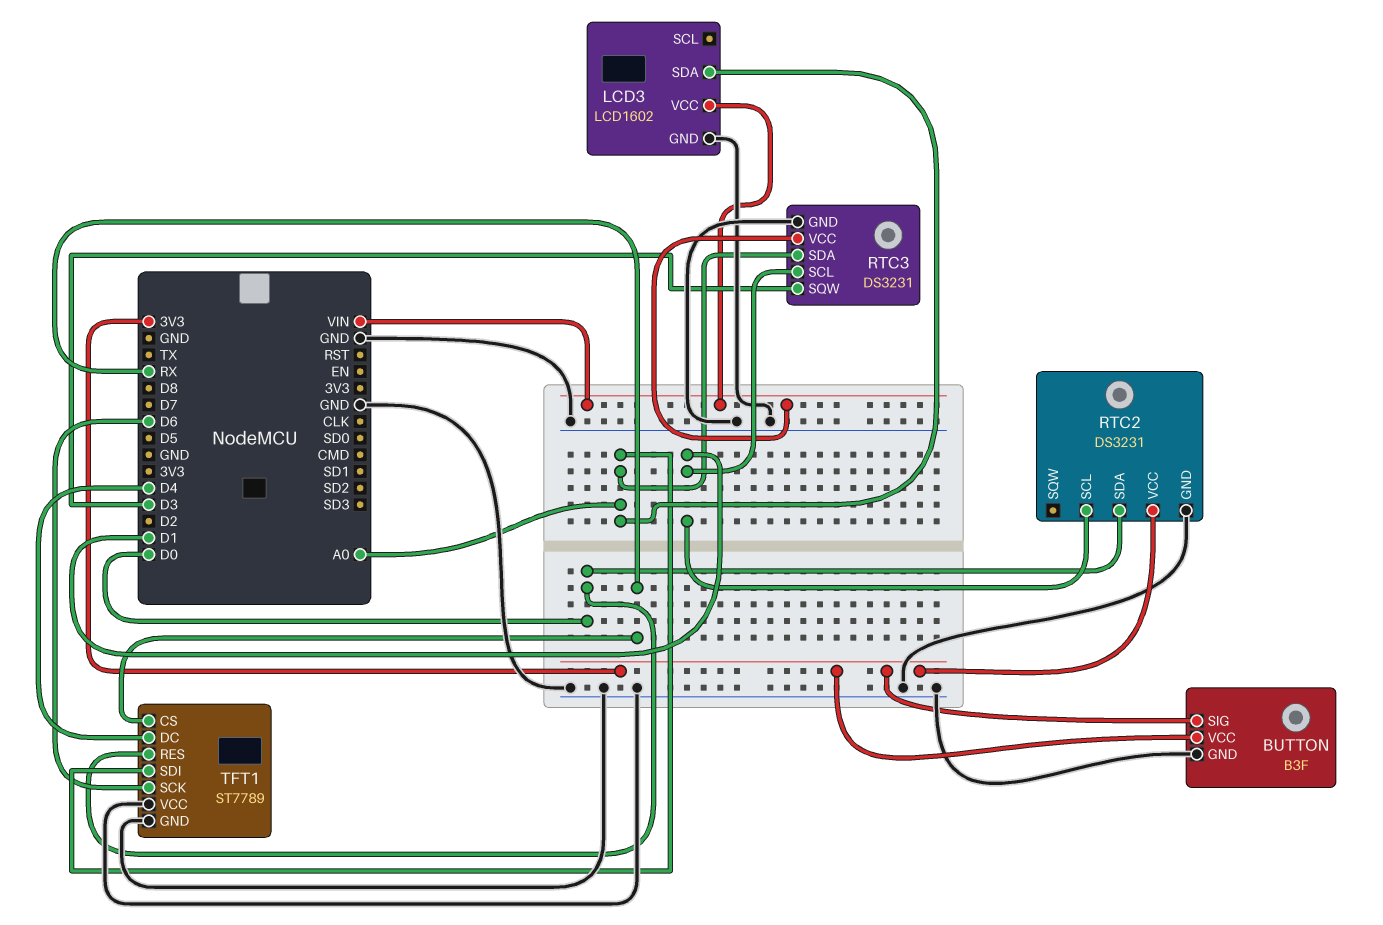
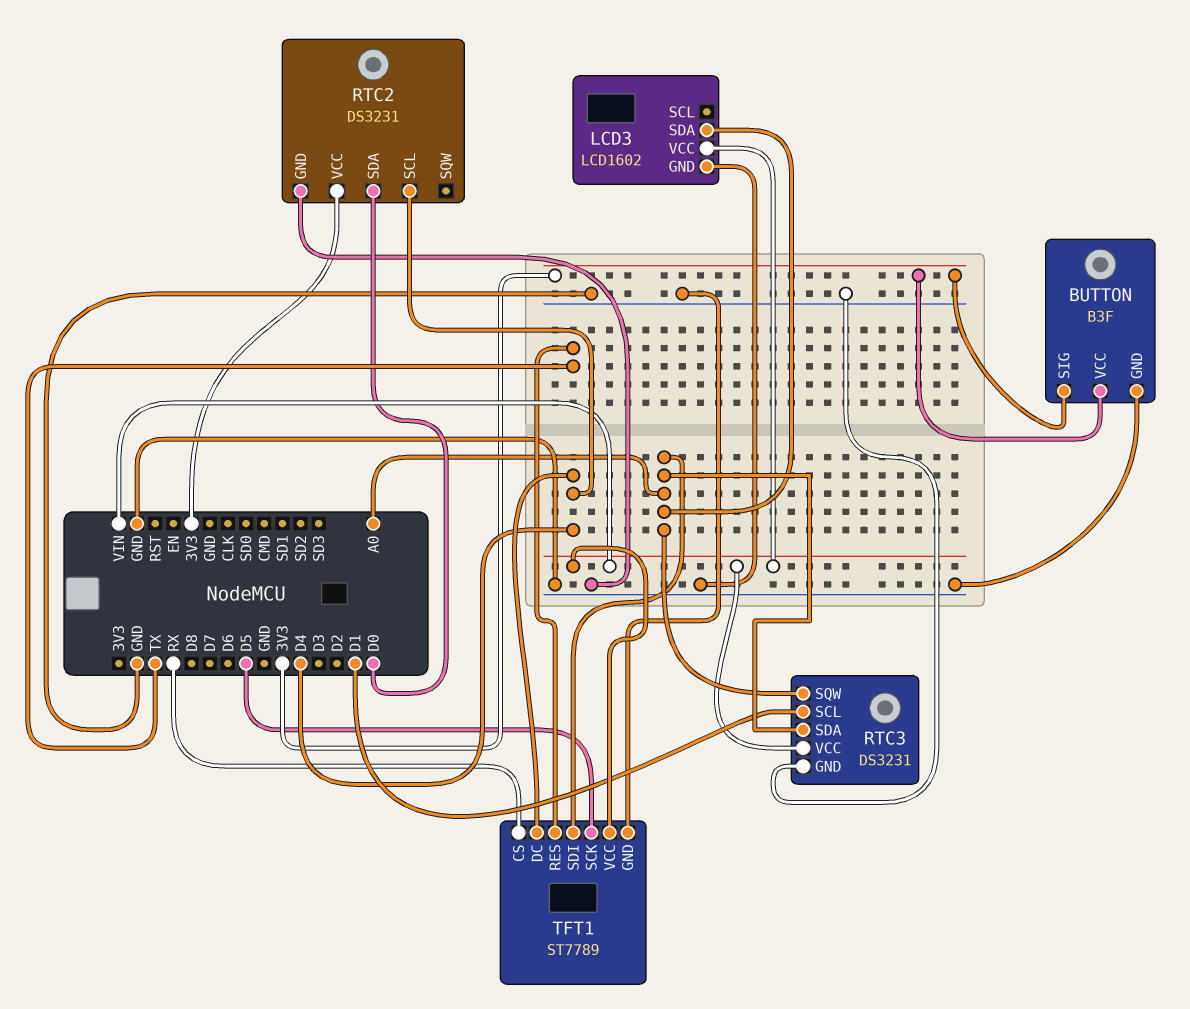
RTC2 pin SCL: D1 -> D4
RTC3 pin SQW: D3 -> A0
TFT1 pin RES: D0 -> TX
TFT1 pin SCK: D6 -> D5
TFT1 pin VCC: GND -> VIN

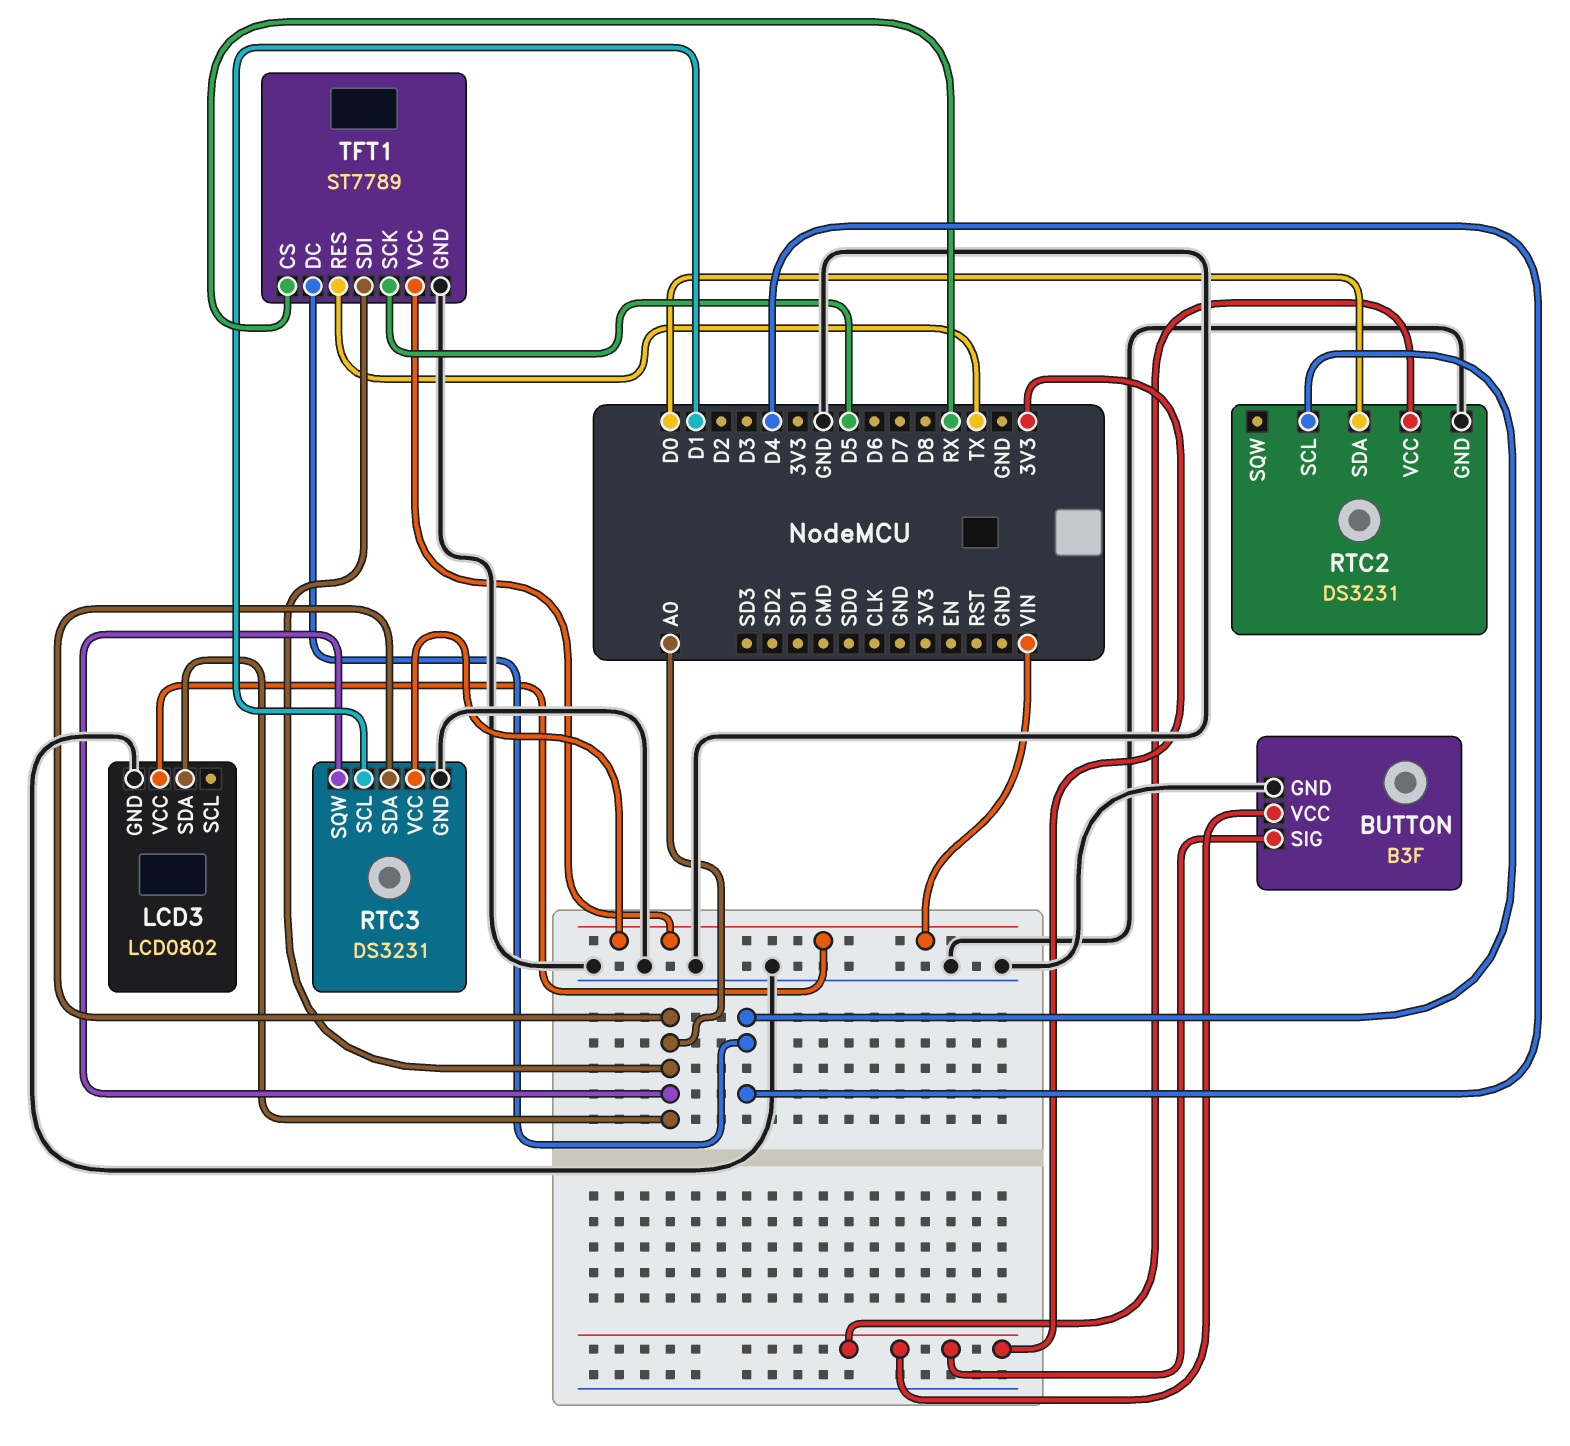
LCD3: LCD1602 -> LCD0802

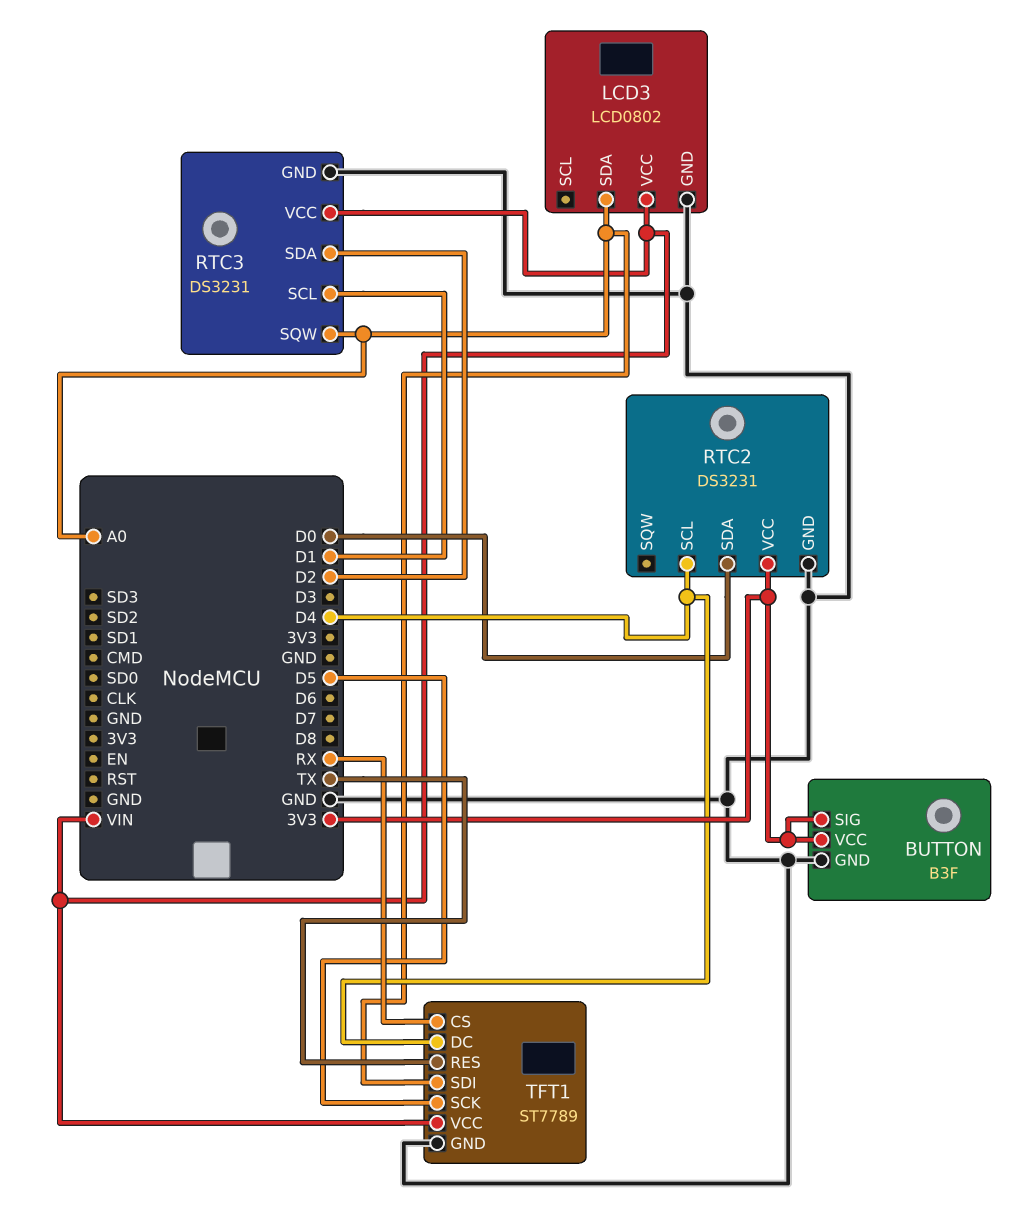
RTC3 pin SDA: A0 -> D2

